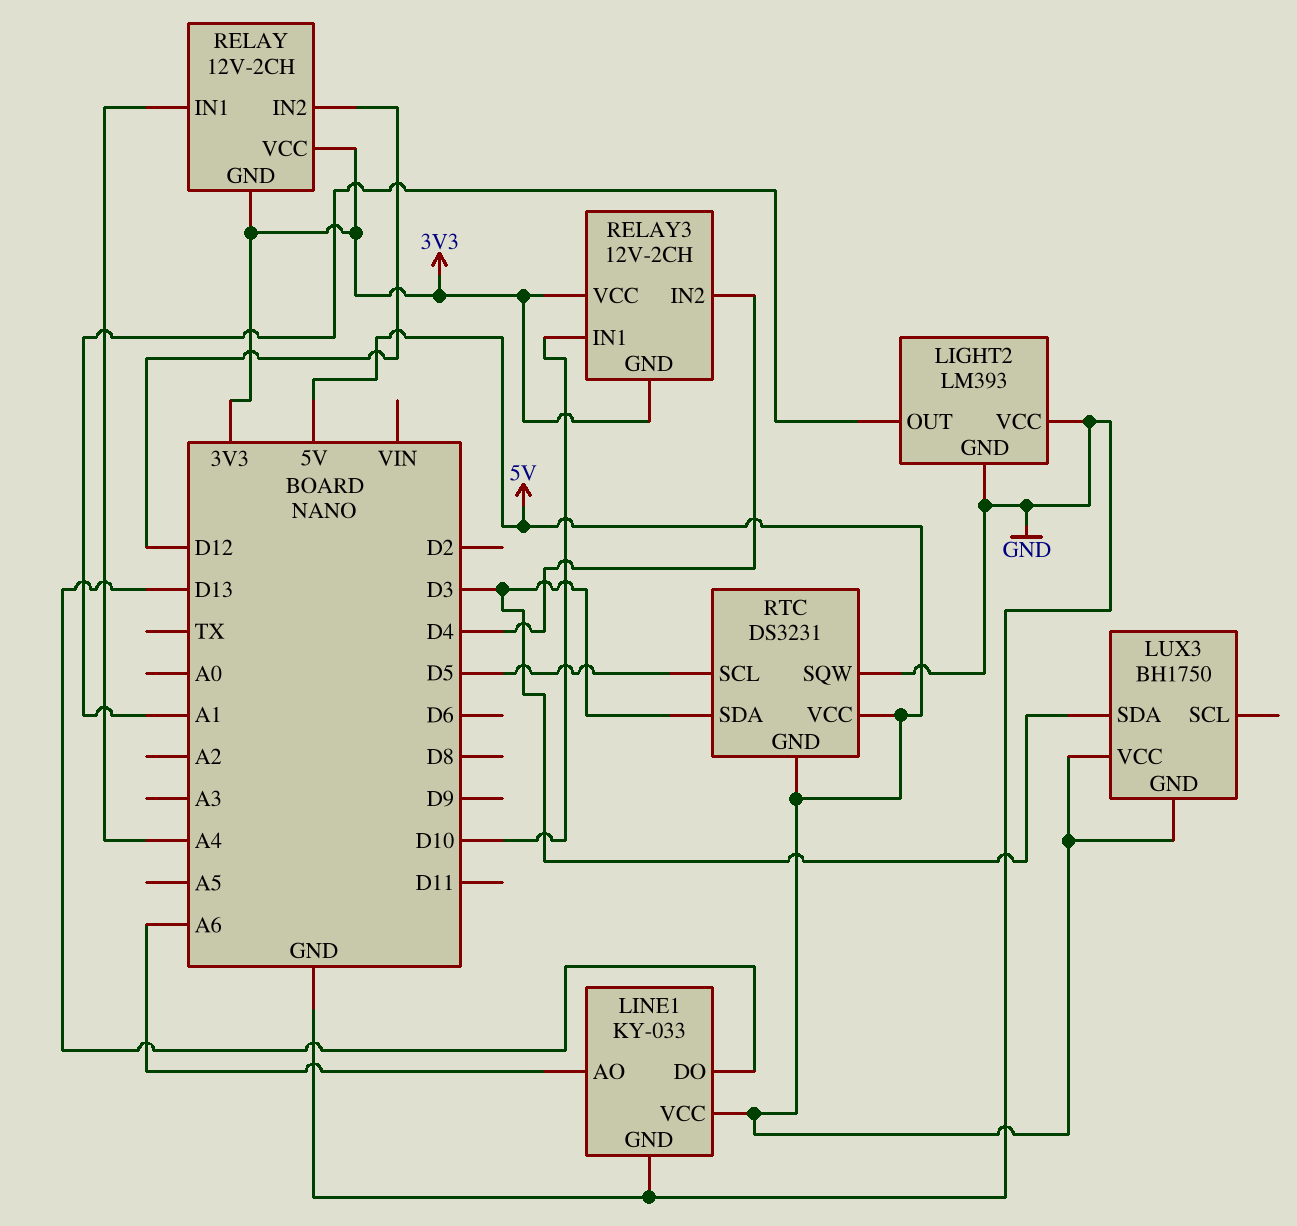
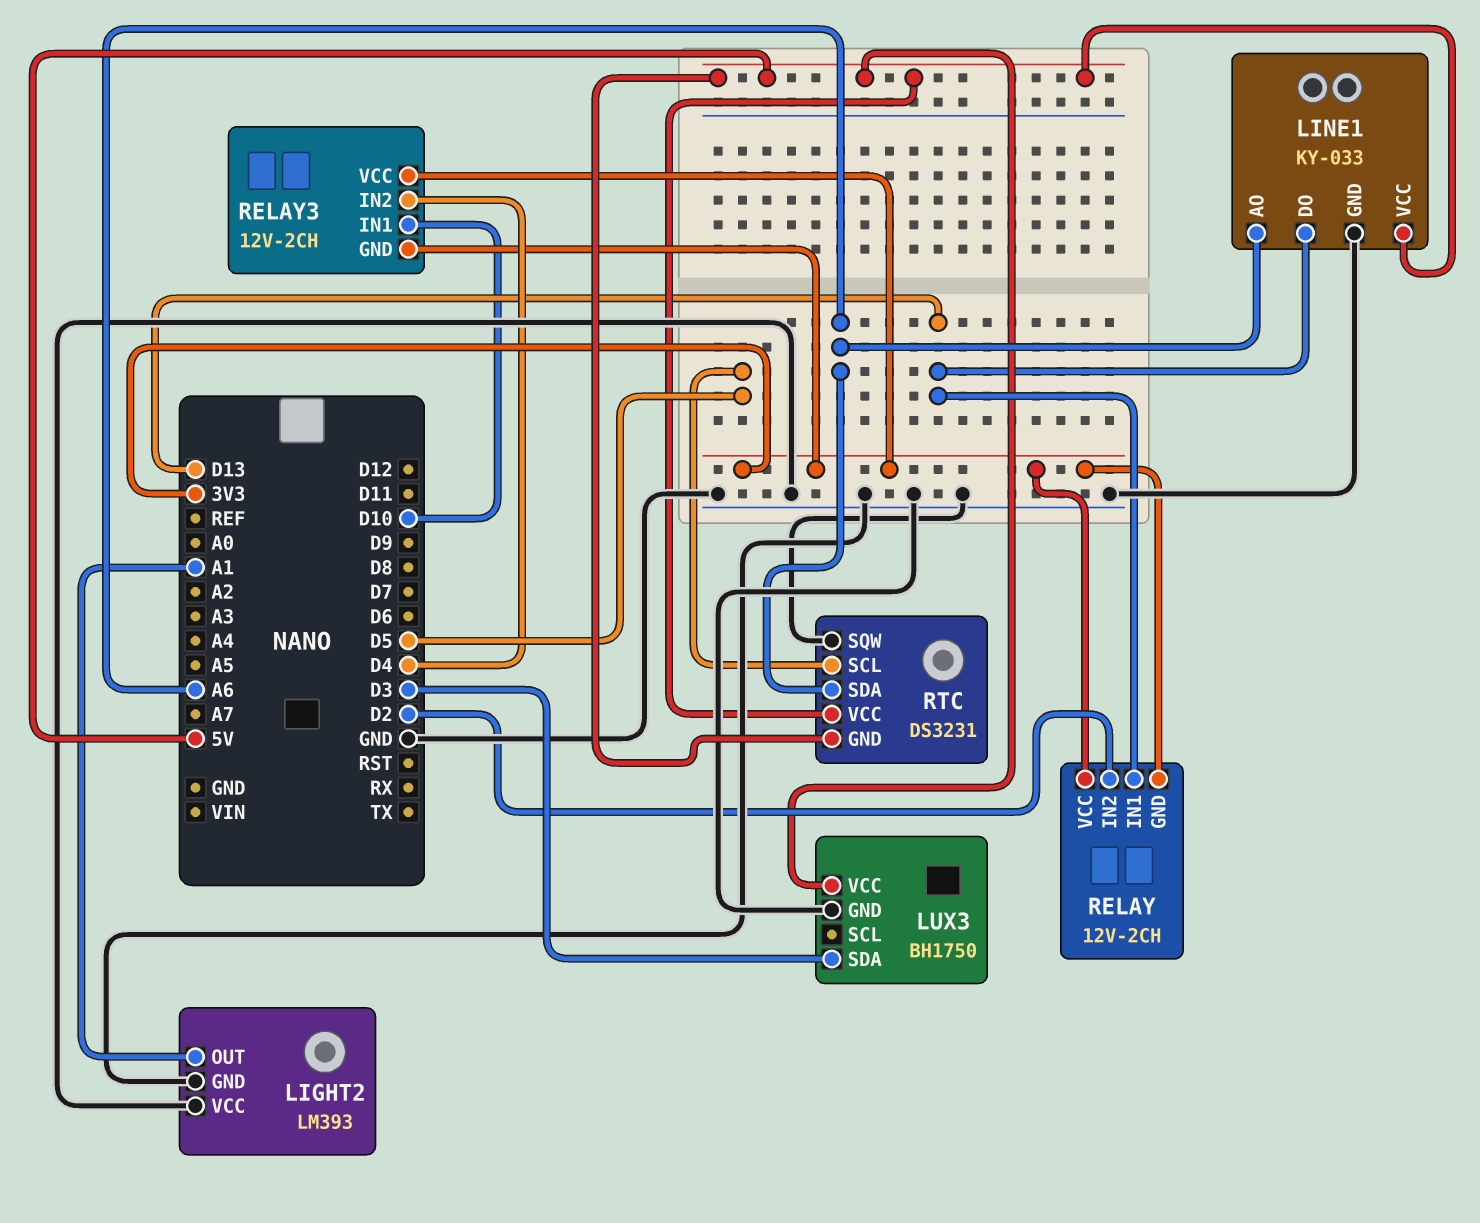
LUX3 pin GND: 5V -> GND
RELAY pin IN1: A4 -> D13
RELAY pin IN2: D12 -> D2
RTC pin SDA: D3 -> A6

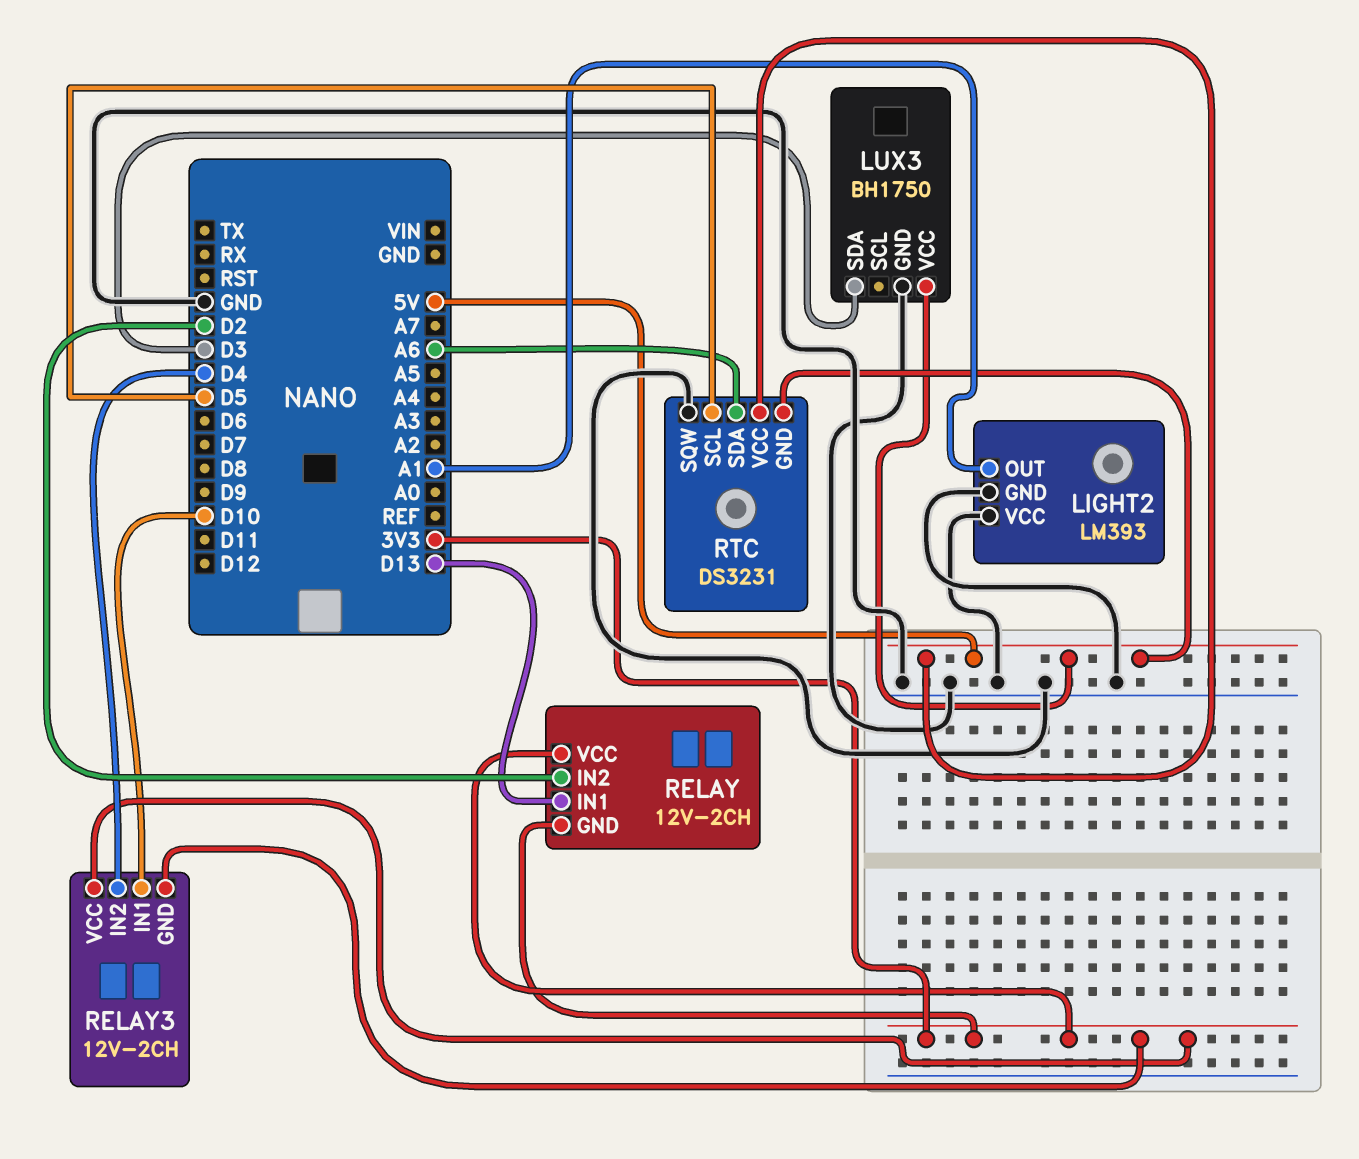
LINE1: KY-033 -> none
LINE1 pin AO: A6 -> none
LINE1 pin DO: D13 -> none
LINE1 pin GND: GND -> none
LINE1 pin VCC: 5V -> none

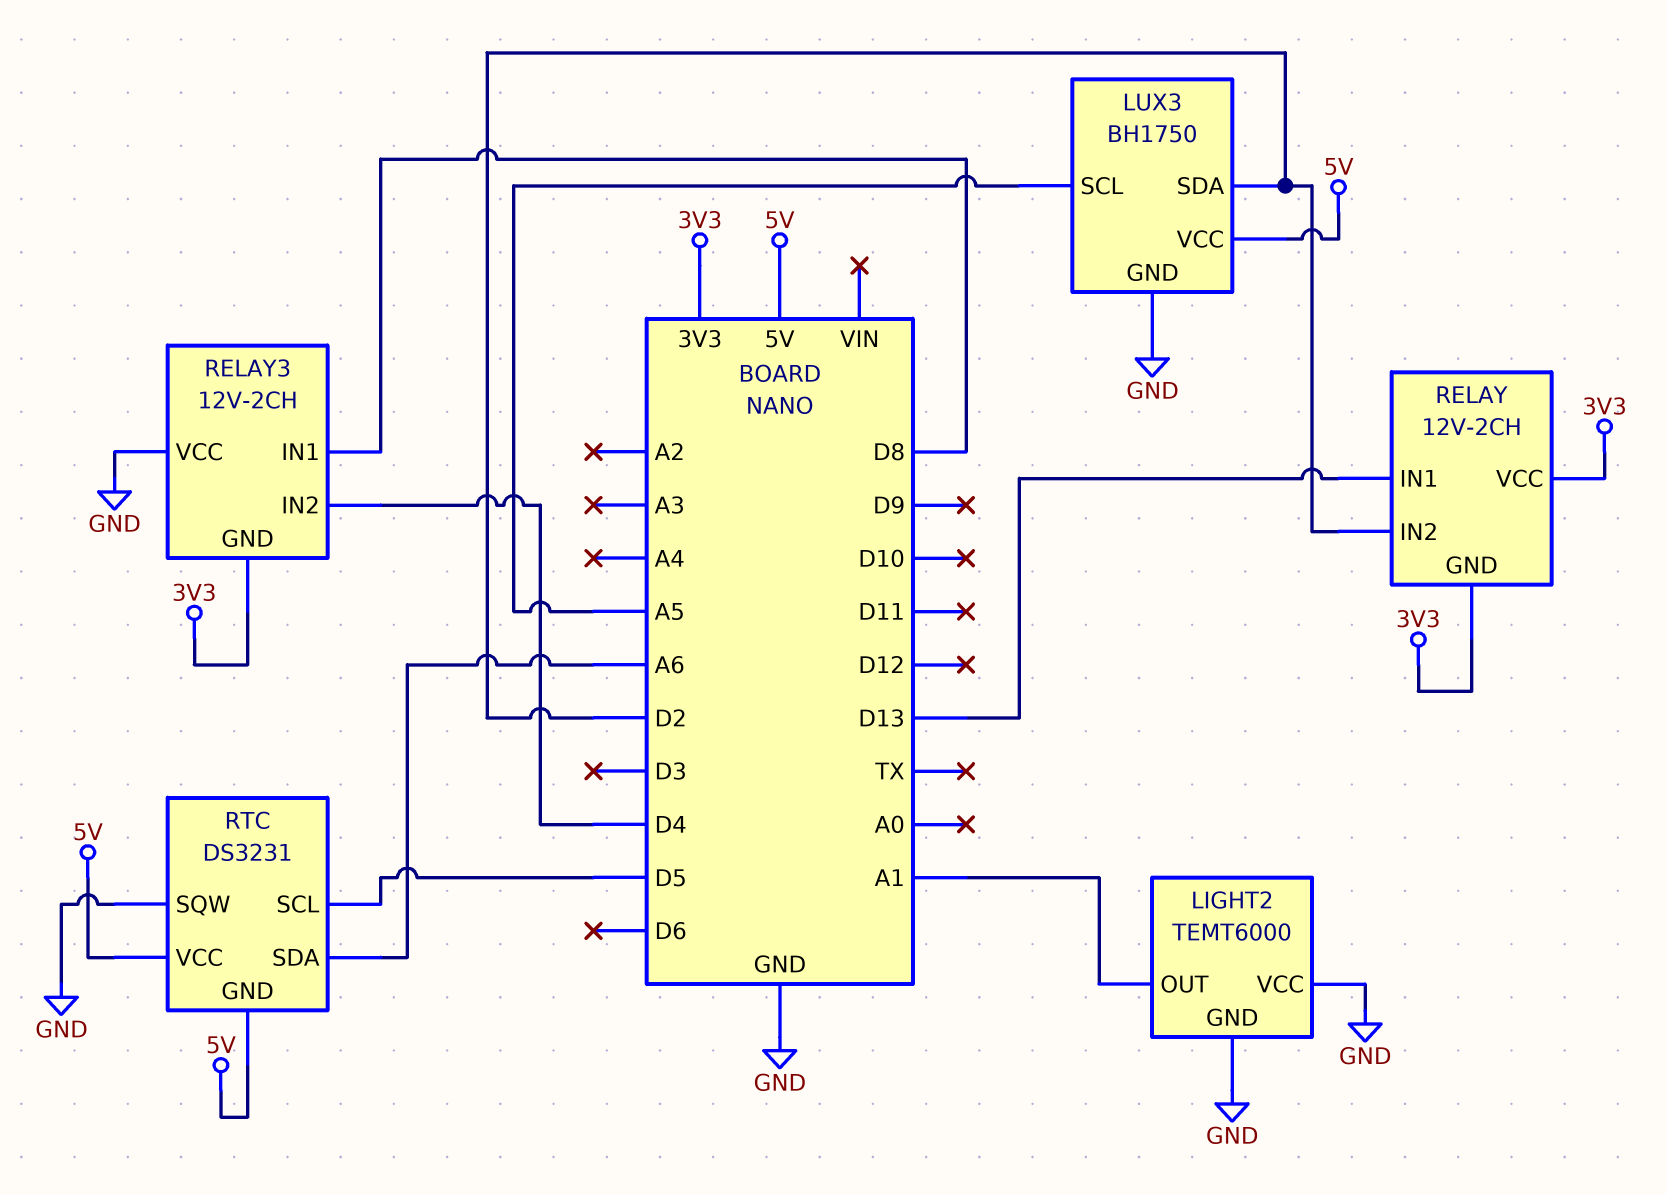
LIGHT2: LM393 -> TEMT6000
LUX3 pin SCL: none -> A5
LUX3 pin SDA: D3 -> D2
RELAY3 pin IN1: D10 -> D8
RELAY3 pin VCC: 3V3 -> GND

